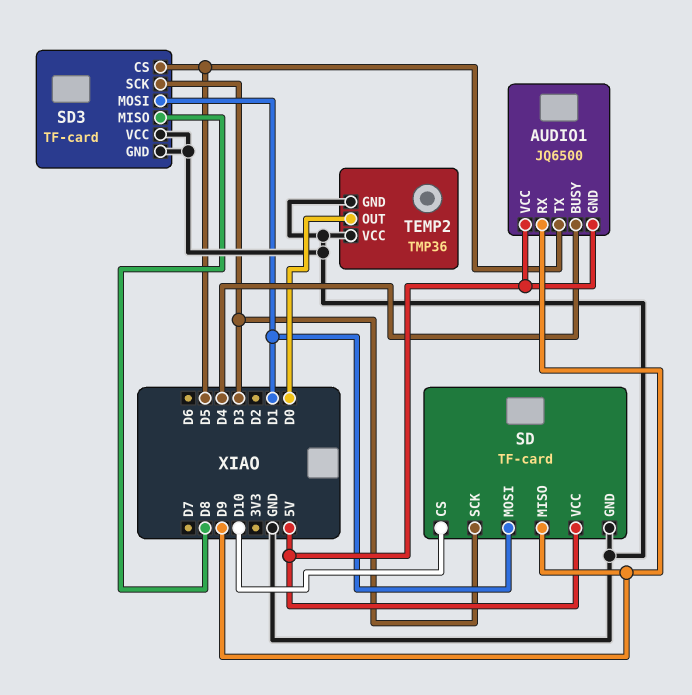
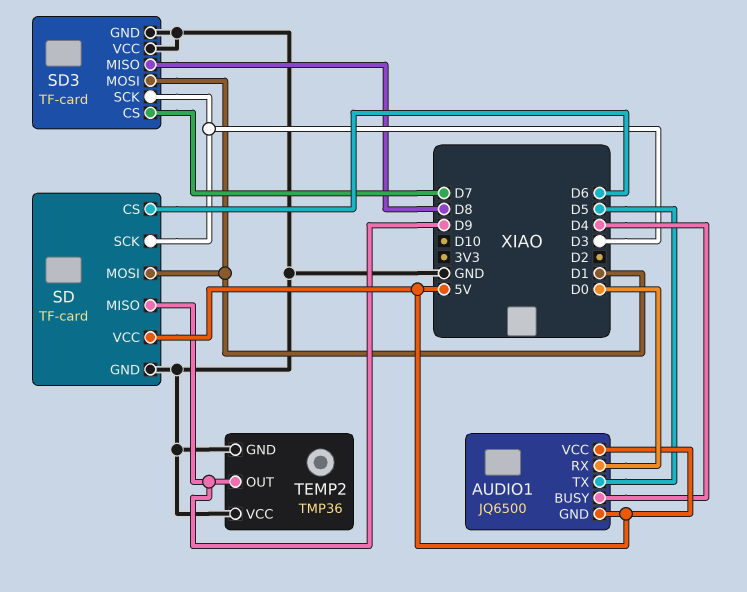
AUDIO1 pin RX: D9 -> D0
SD pin CS: D10 -> D6
SD3 pin CS: D5 -> D7
TEMP2 pin OUT: D0 -> D9

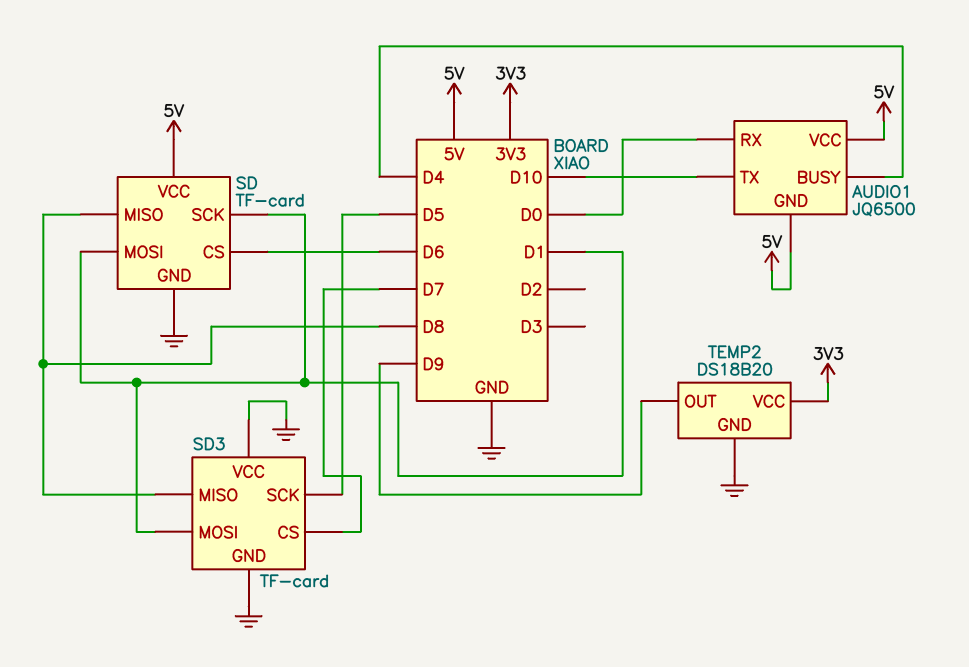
AUDIO1 pin TX: D5 -> D10
SD pin MISO: D9 -> D8
SD pin SCK: D3 -> D1
SD3 pin SCK: D3 -> D5
TEMP2: TMP36 -> DS18B20
TEMP2 pin VCC: GND -> 3V3

